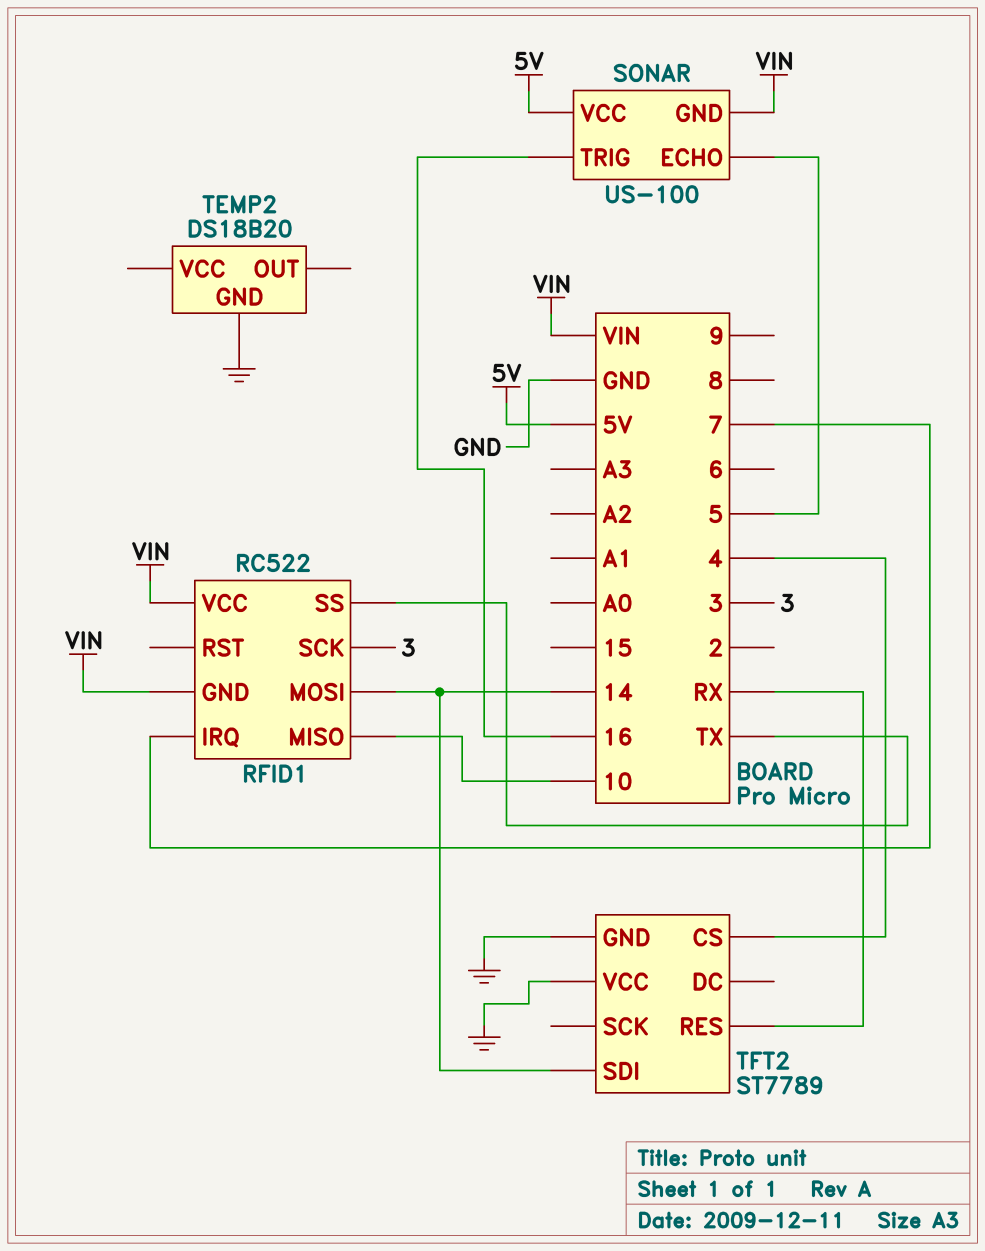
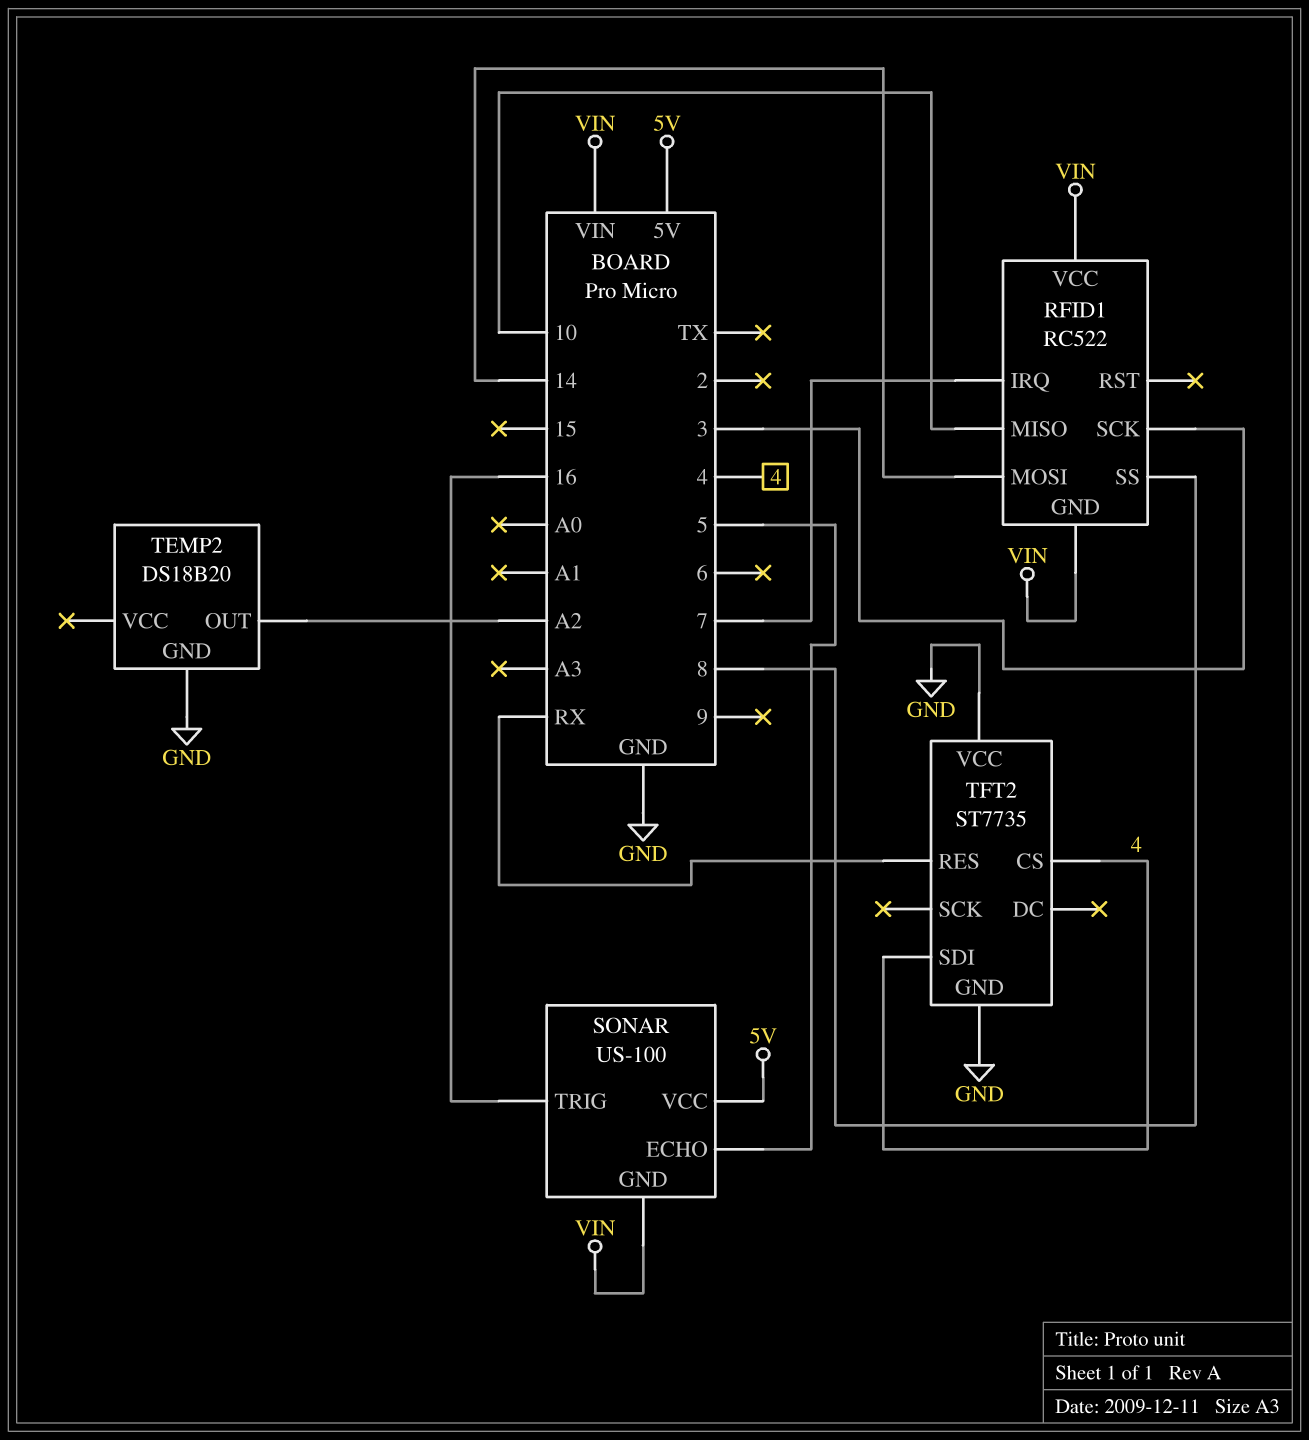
RFID1 pin SS: TX -> 8
TEMP2 pin OUT: none -> A2
TFT2: ST7789 -> ST7735
TFT2 pin SDI: 14 -> 4

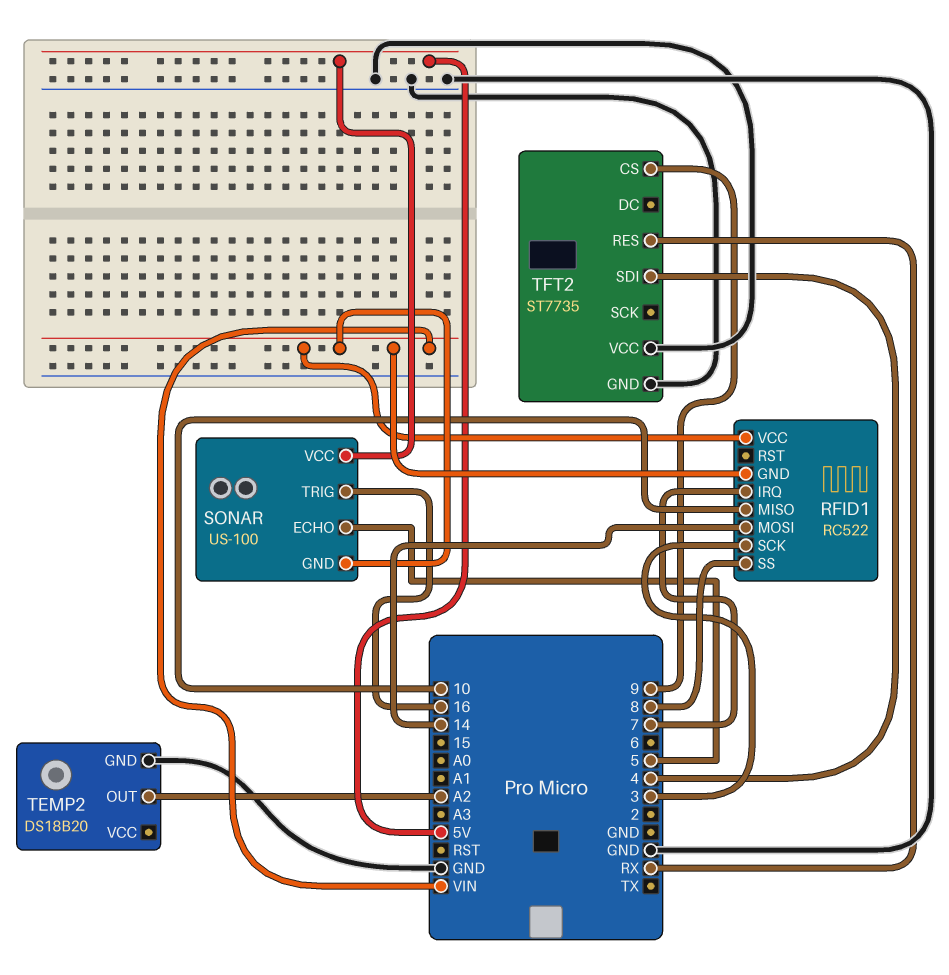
TFT2 pin CS: 4 -> 9

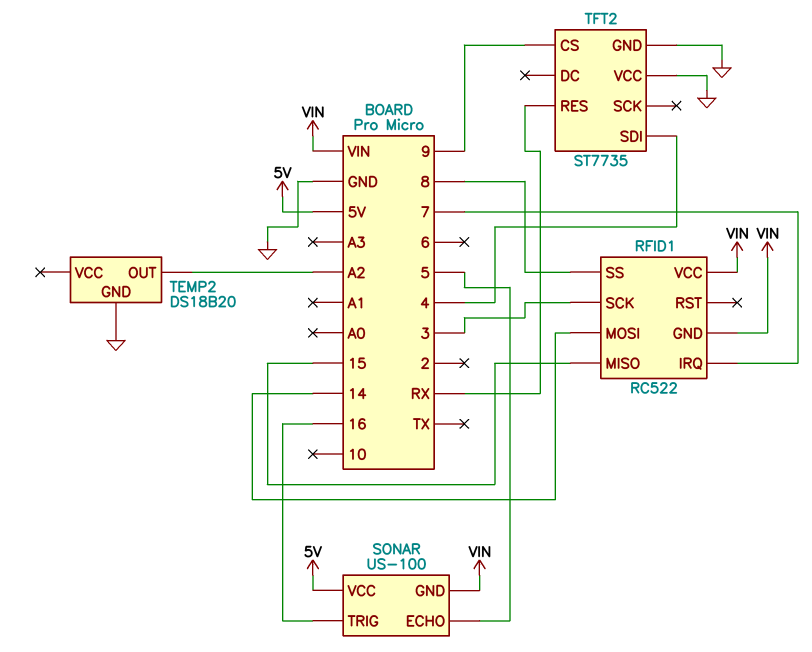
RFID1 pin MISO: 10 -> 15

